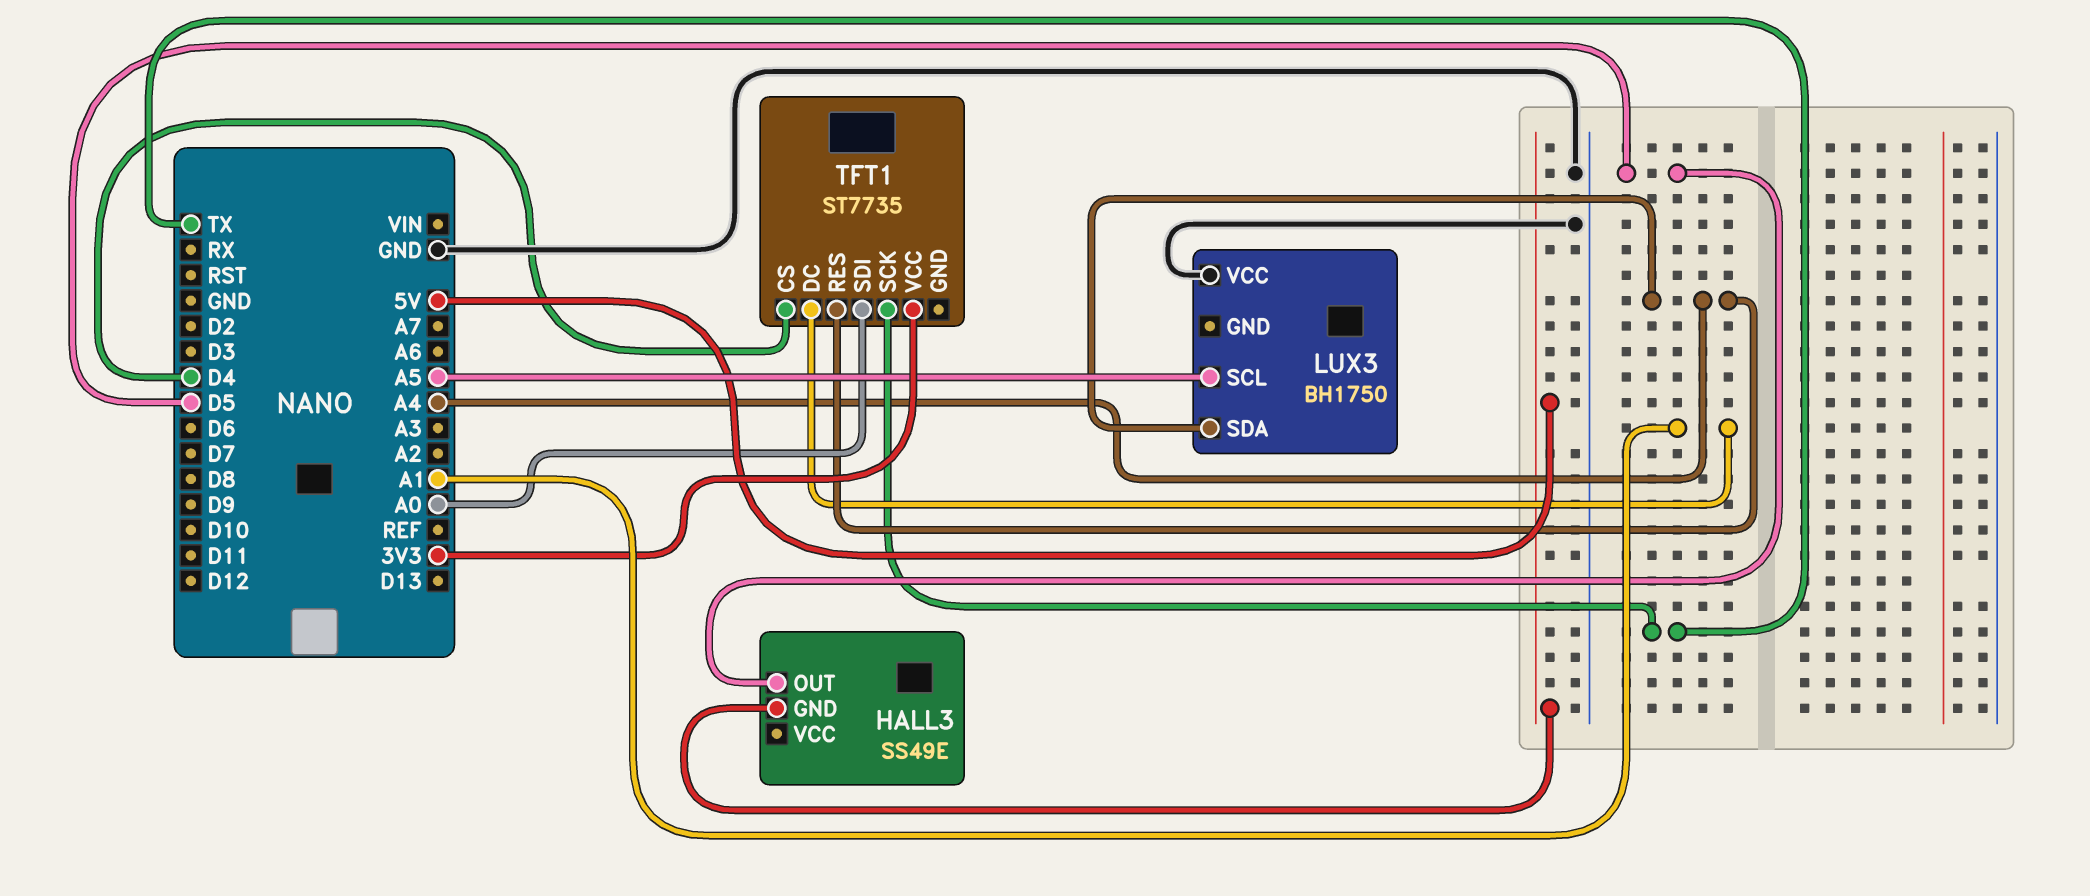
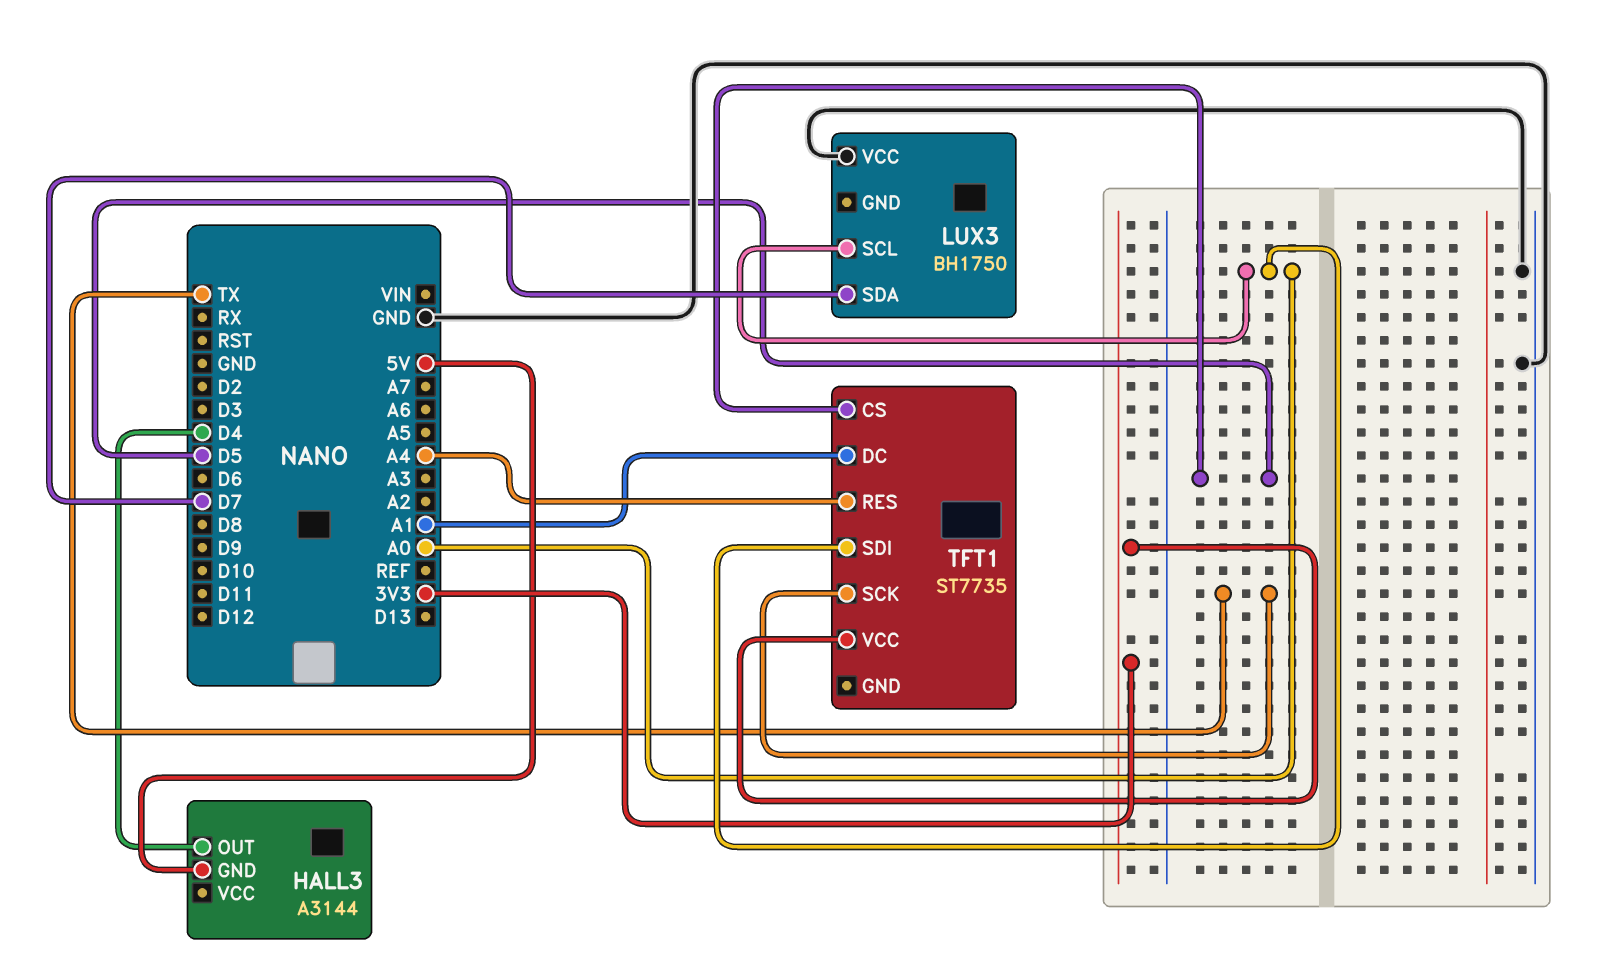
HALL3: SS49E -> A3144
HALL3 pin OUT: D5 -> D4
LUX3 pin SCL: A5 -> A0
LUX3 pin SDA: A4 -> D7
TFT1 pin CS: D4 -> D5

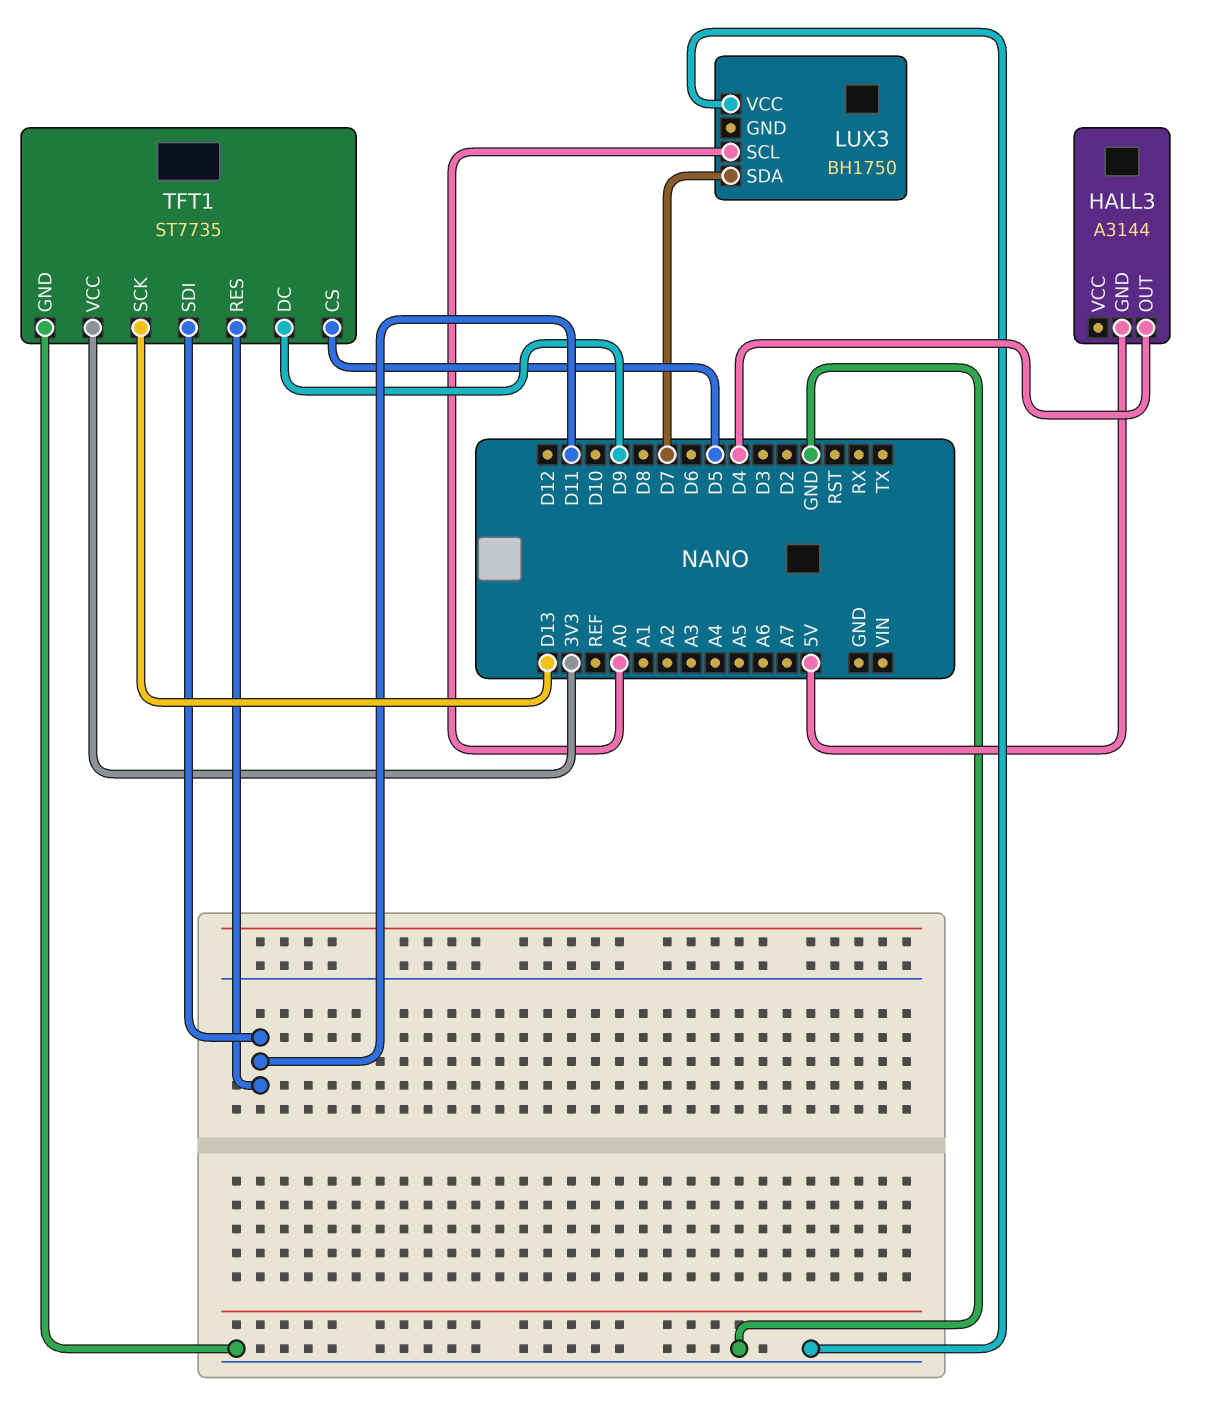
TFT1 pin DC: A1 -> D9
TFT1 pin GND: none -> GND
TFT1 pin RES: A4 -> D11
TFT1 pin SCK: TX -> D13
TFT1 pin SDI: A0 -> D11

